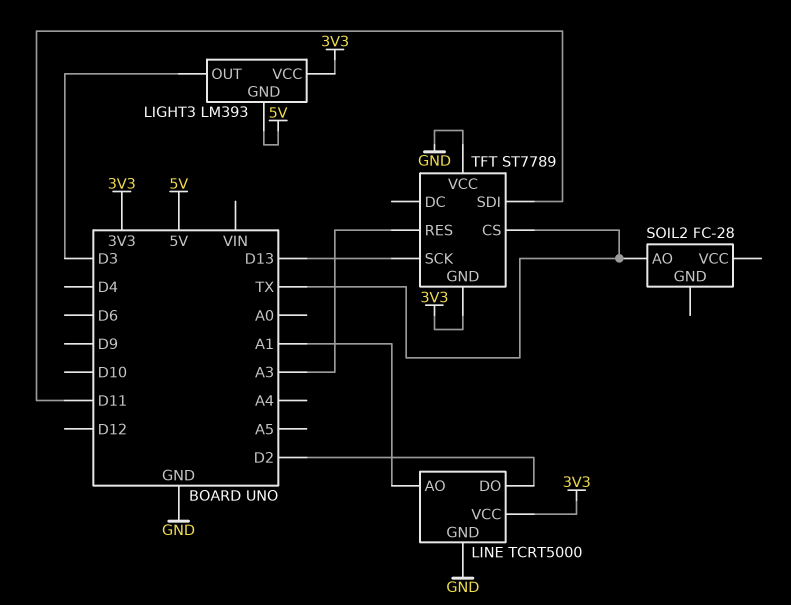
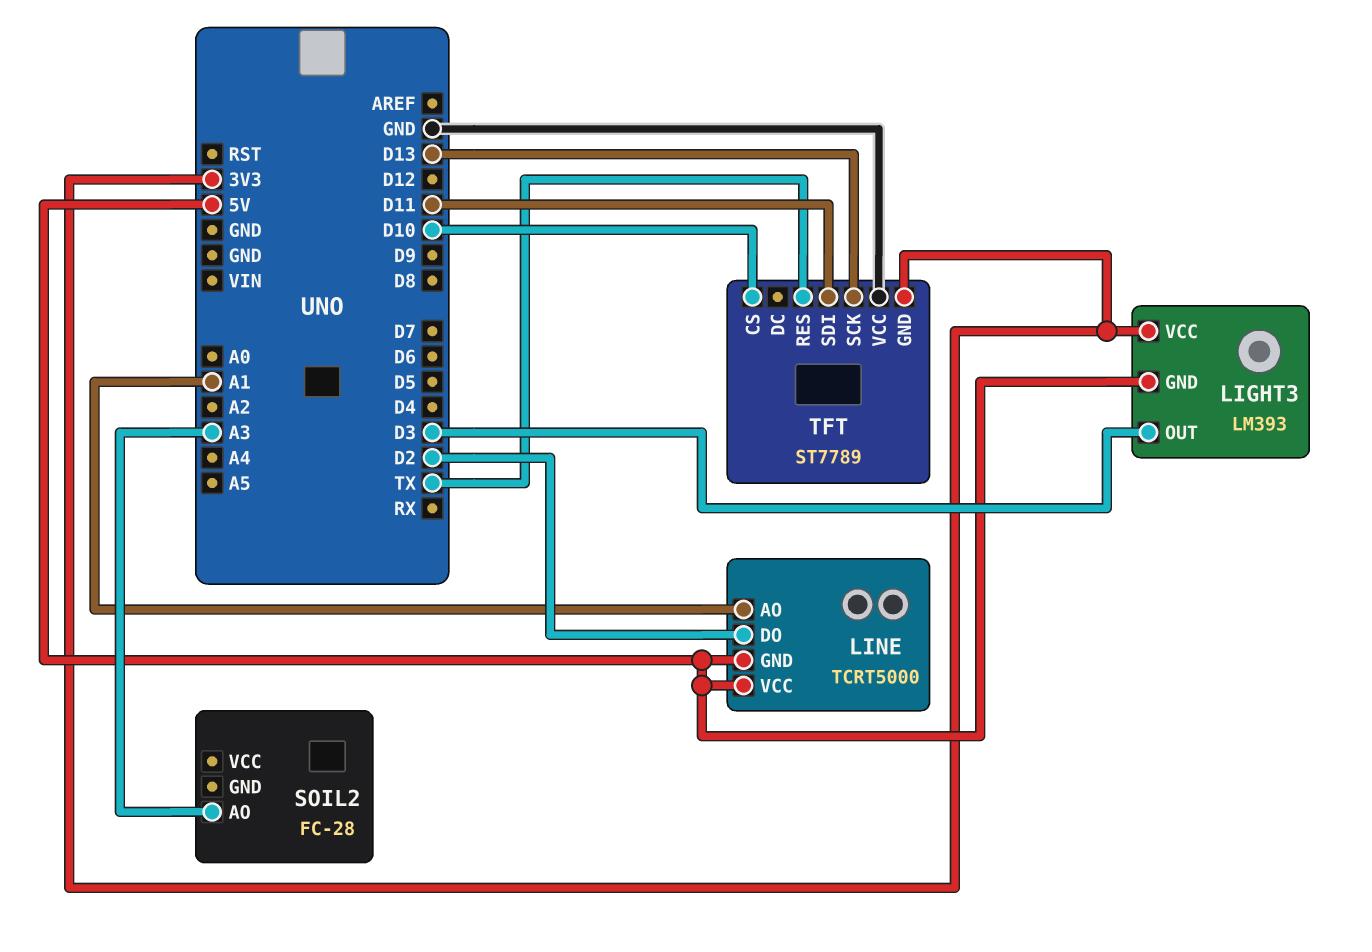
LINE pin GND: GND -> 5V
LINE pin VCC: 3V3 -> 5V
SOIL2 pin AO: TX -> A3
TFT pin CS: TX -> D10
TFT pin RES: A3 -> TX

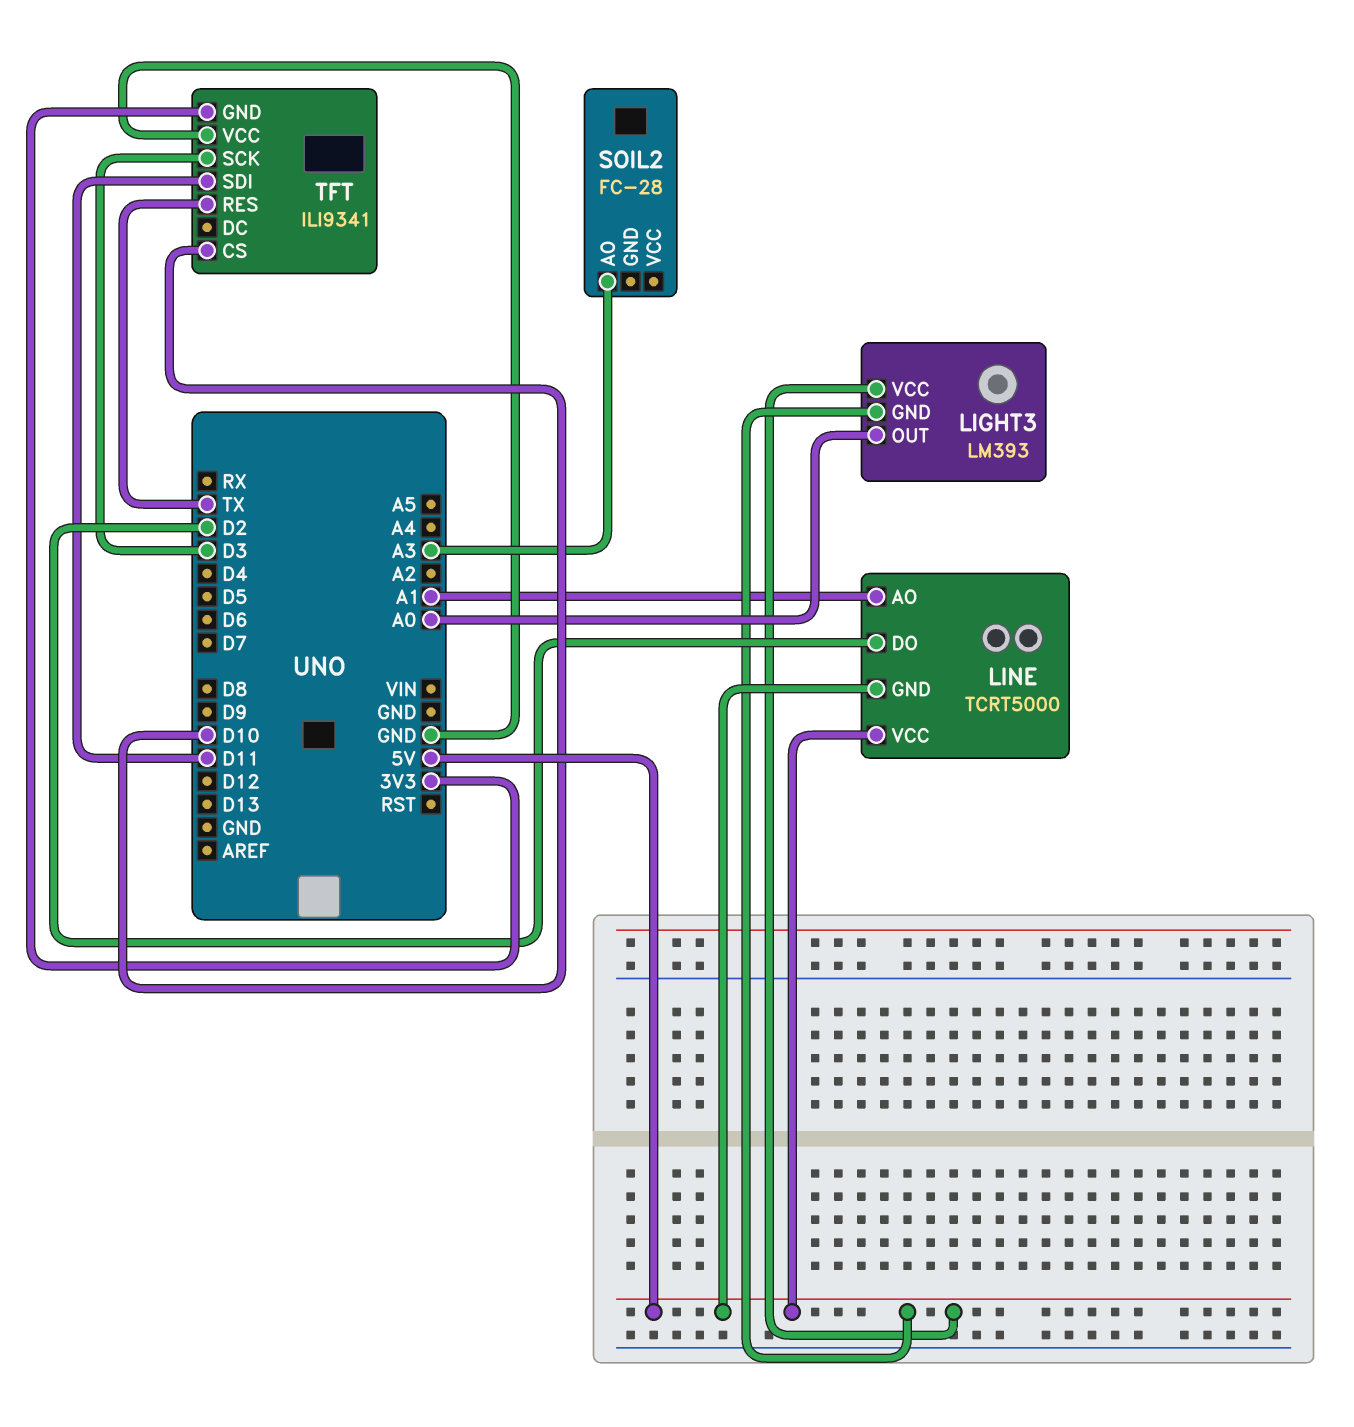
LIGHT3 pin OUT: D3 -> A0
LIGHT3 pin VCC: 3V3 -> 5V
TFT: ST7789 -> ILI9341
TFT pin SCK: D13 -> D3

